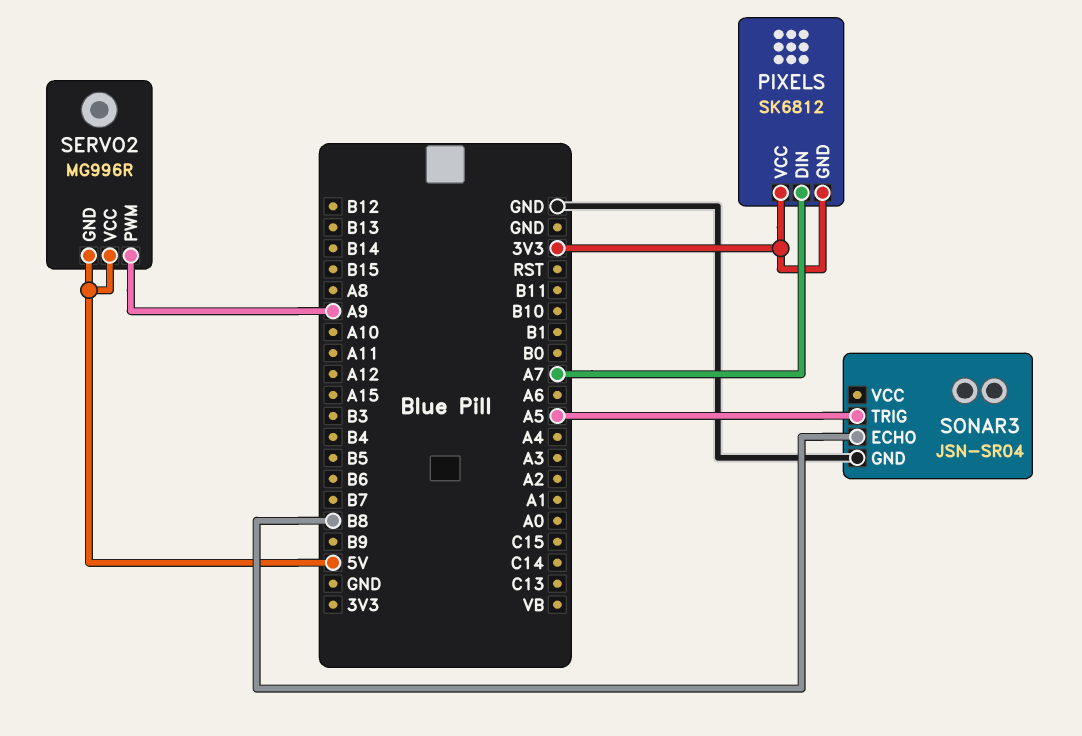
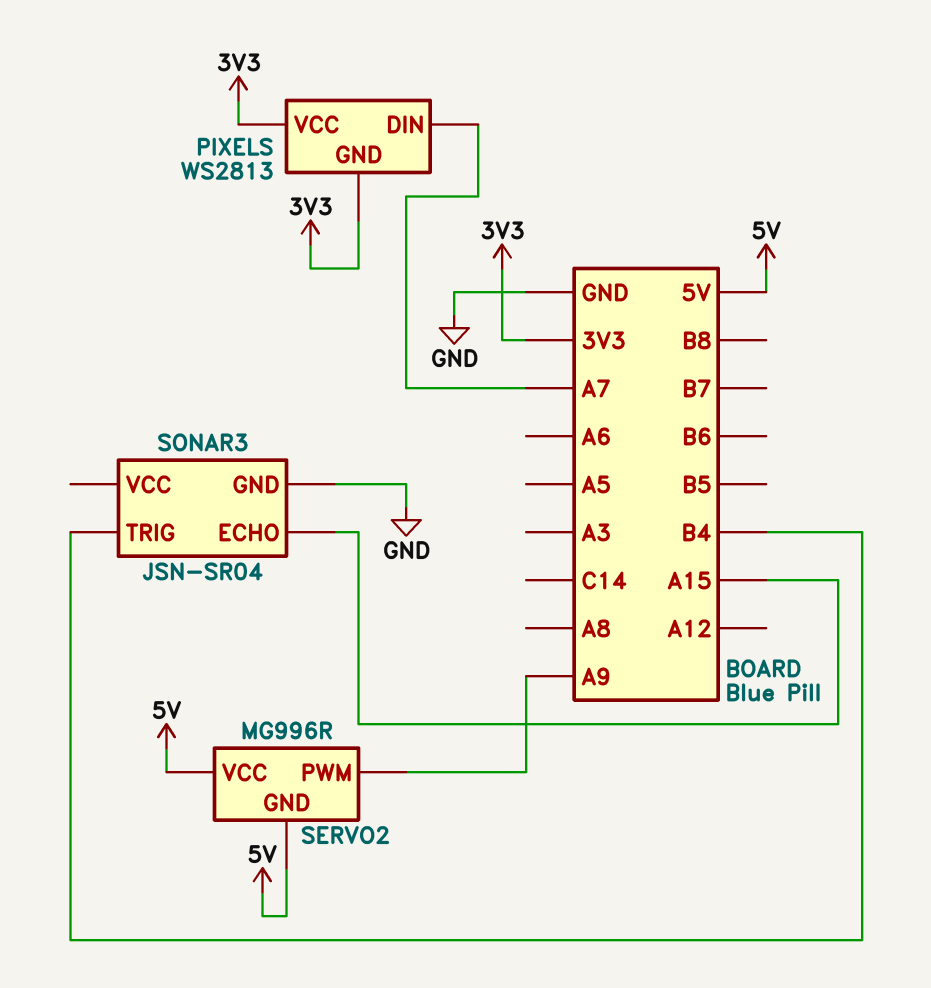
PIXELS: SK6812 -> WS2813
SONAR3 pin ECHO: B8 -> A15
SONAR3 pin TRIG: A5 -> B4

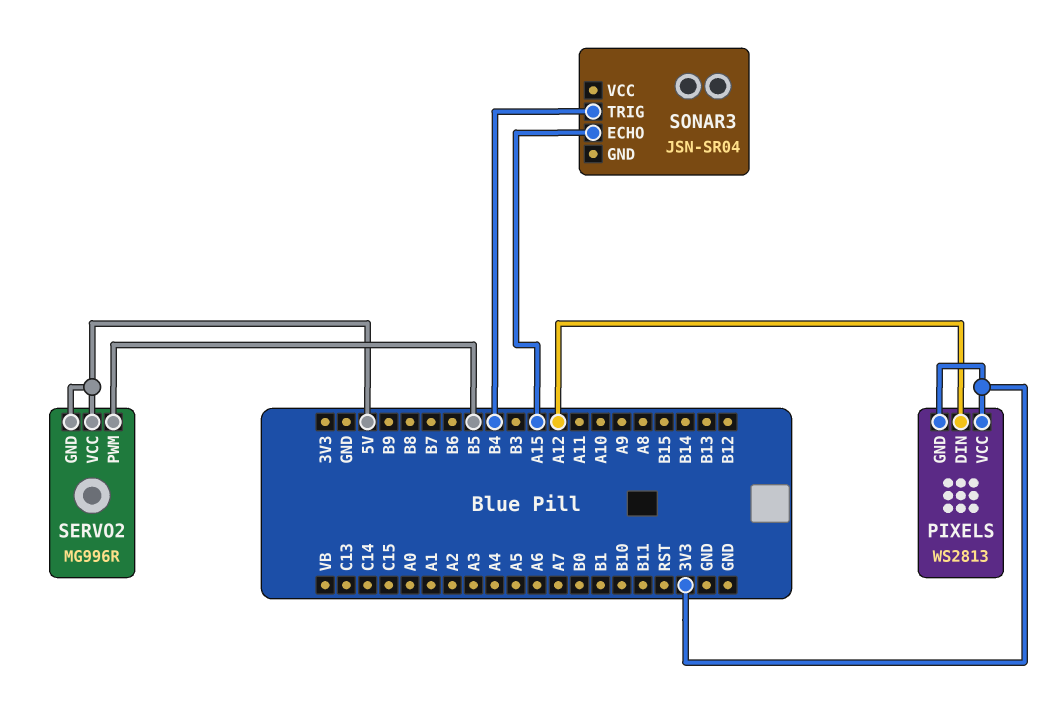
PIXELS pin DIN: A7 -> A12
SERVO2 pin PWM: A9 -> B5
SONAR3 pin GND: GND -> none

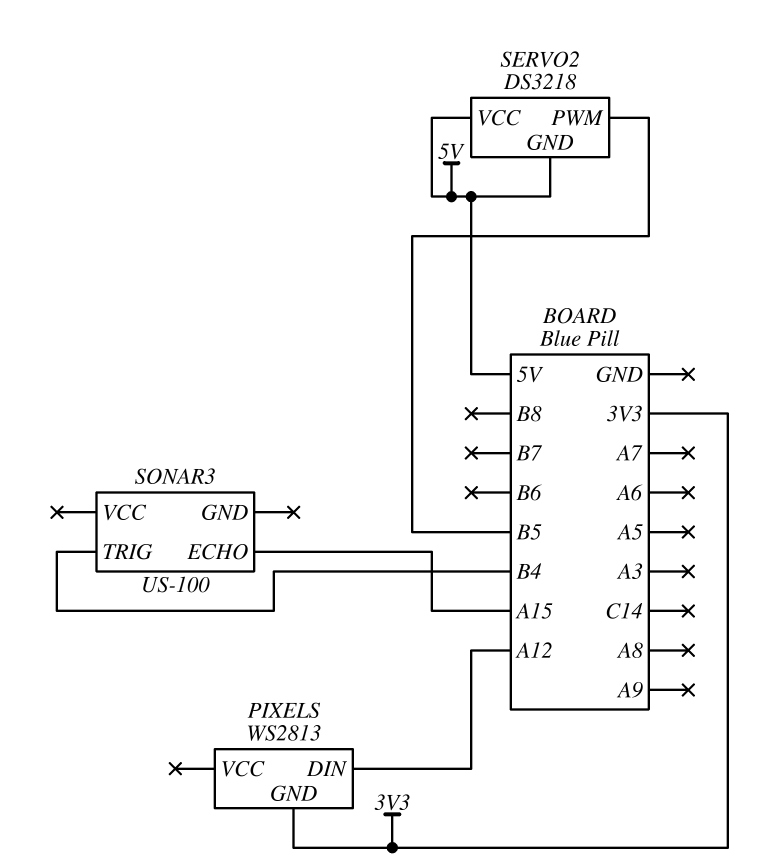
PIXELS pin VCC: 3V3 -> none
SERVO2: MG996R -> DS3218
SONAR3: JSN-SR04 -> US-100

